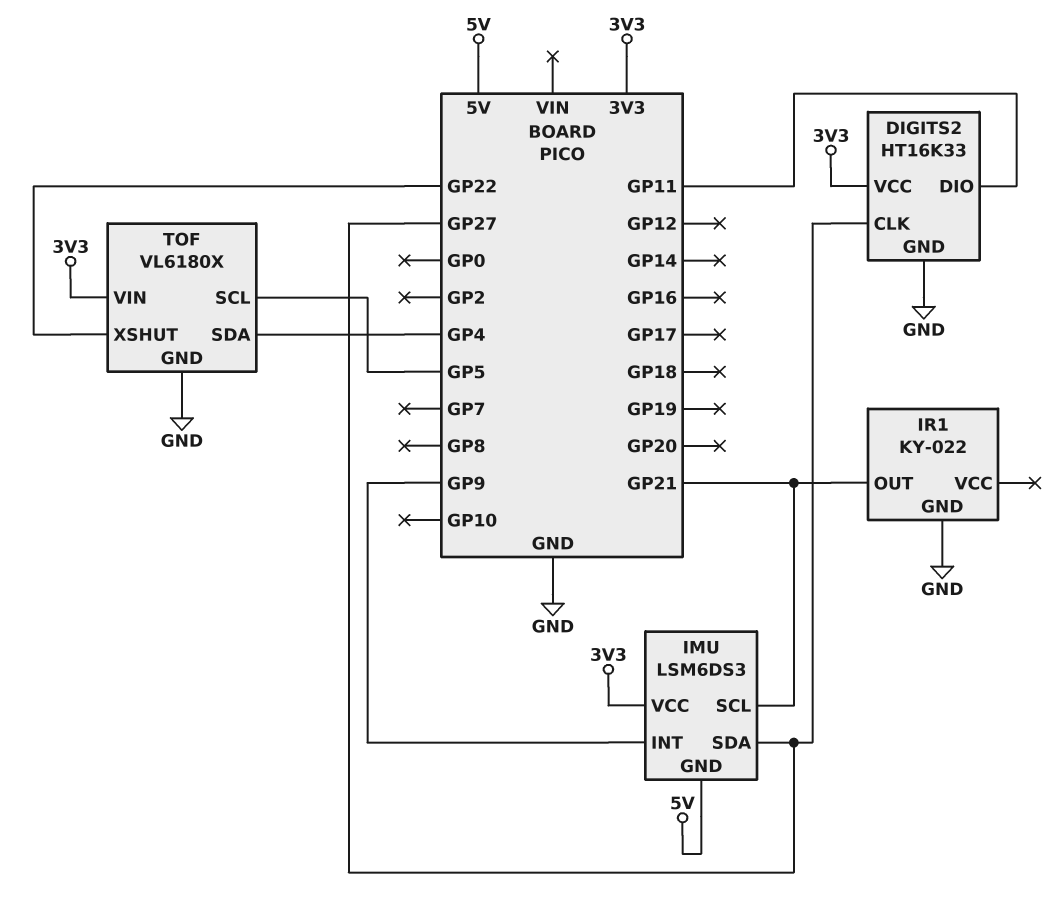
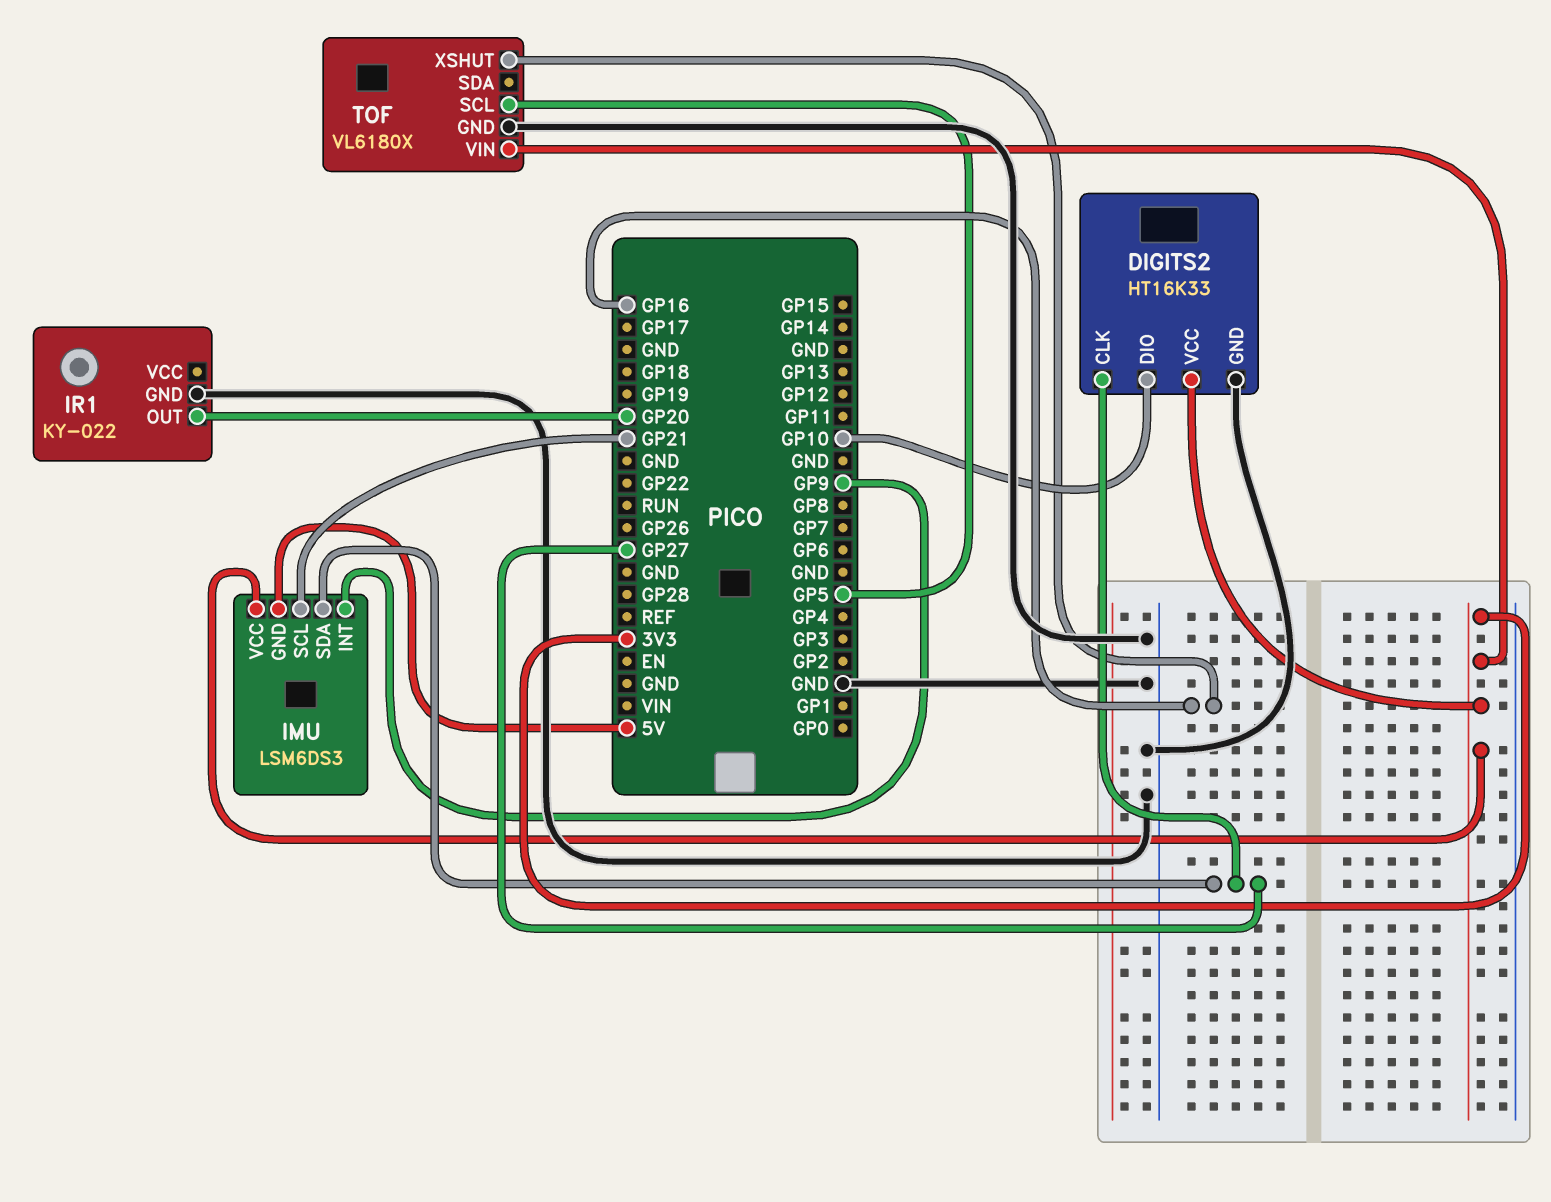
DIGITS2 pin DIO: GP11 -> GP10
IR1 pin OUT: GP21 -> GP20
TOF pin SDA: GP4 -> none
TOF pin XSHUT: GP22 -> GP16

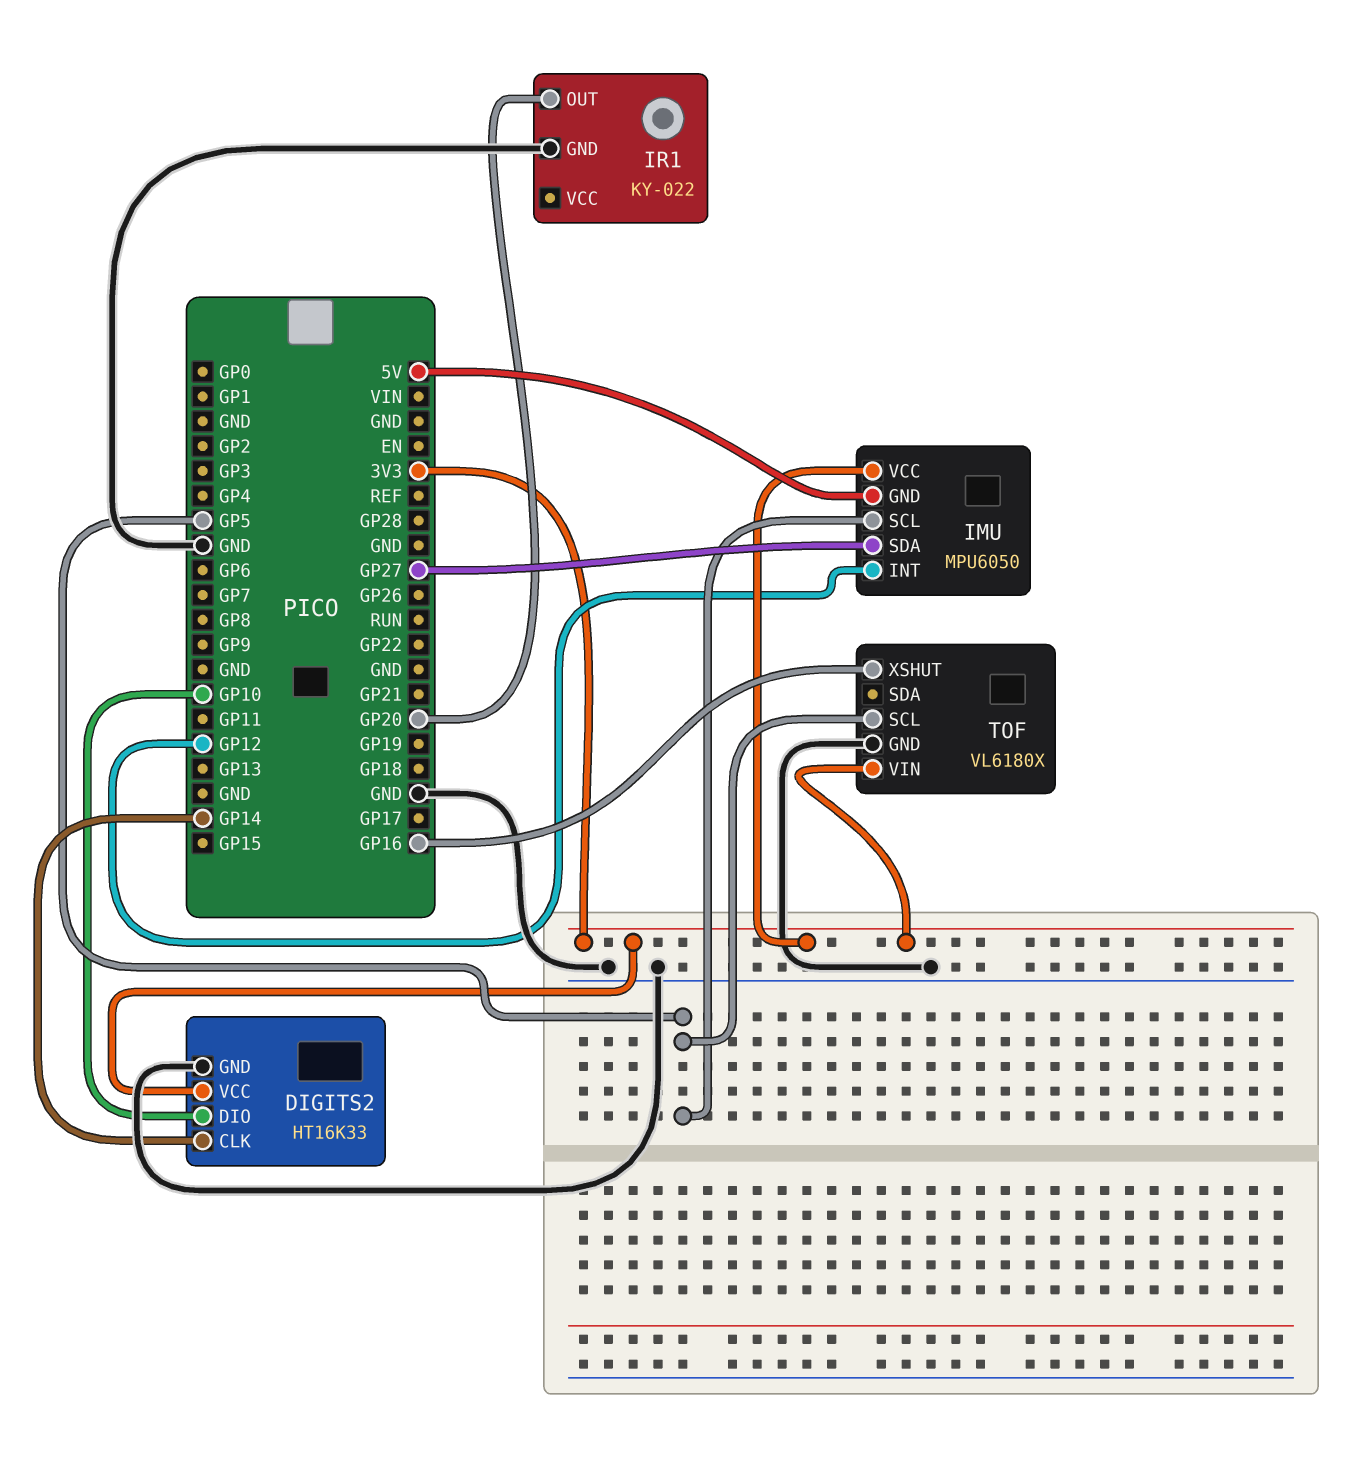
DIGITS2 pin CLK: GP27 -> GP14
IMU: LSM6DS3 -> MPU6050
IMU pin INT: GP9 -> GP12
IMU pin SCL: GP21 -> GP5

